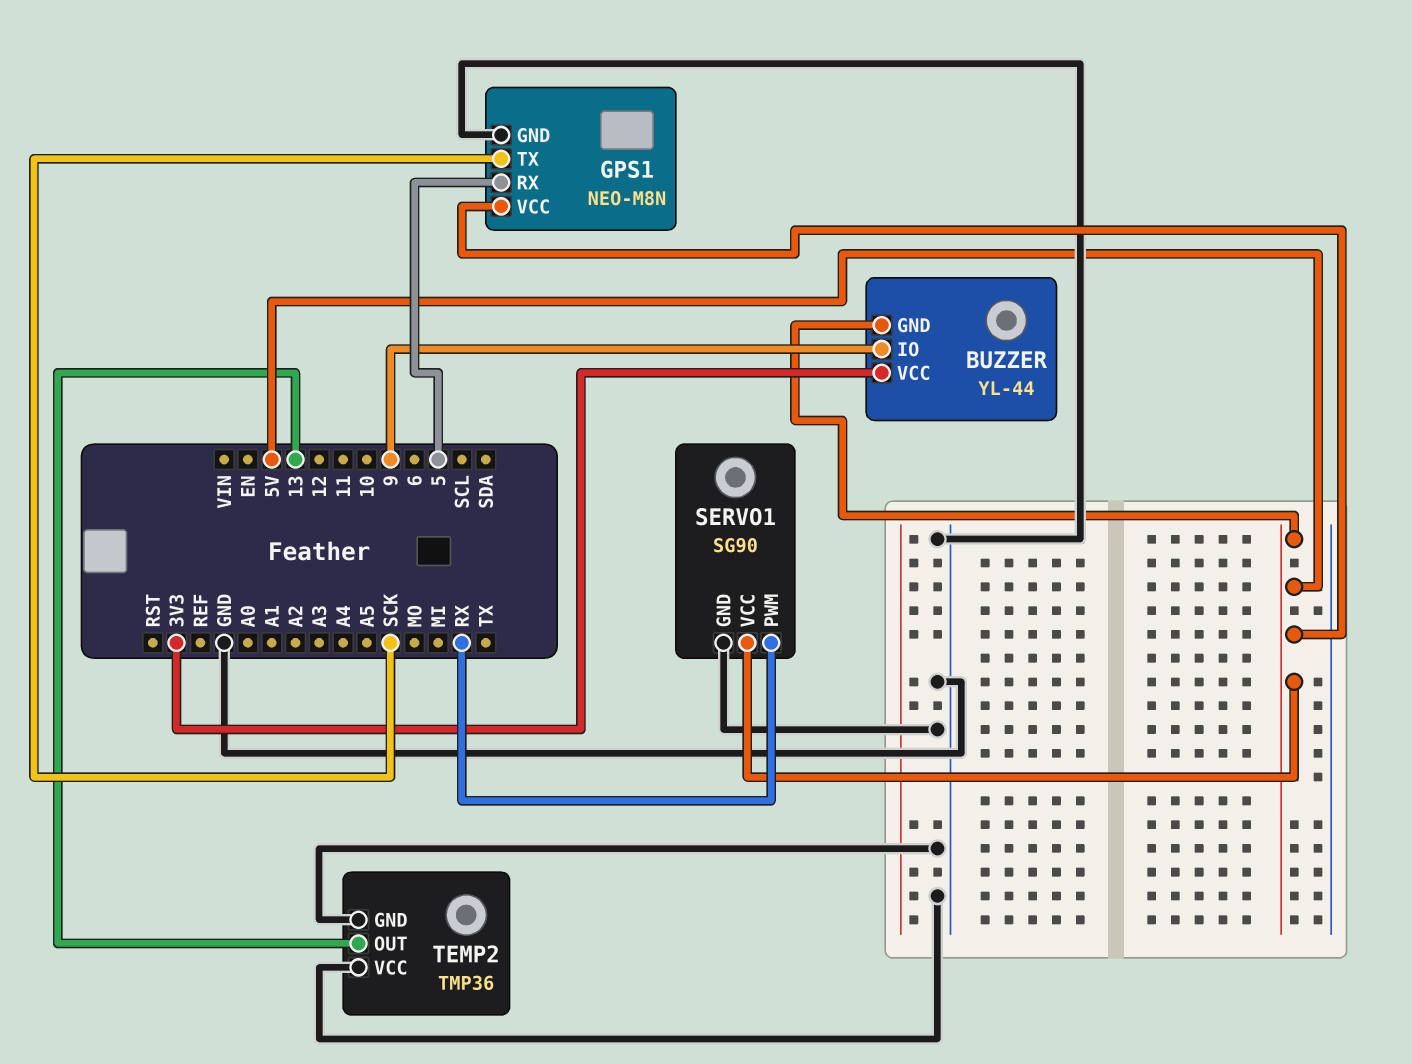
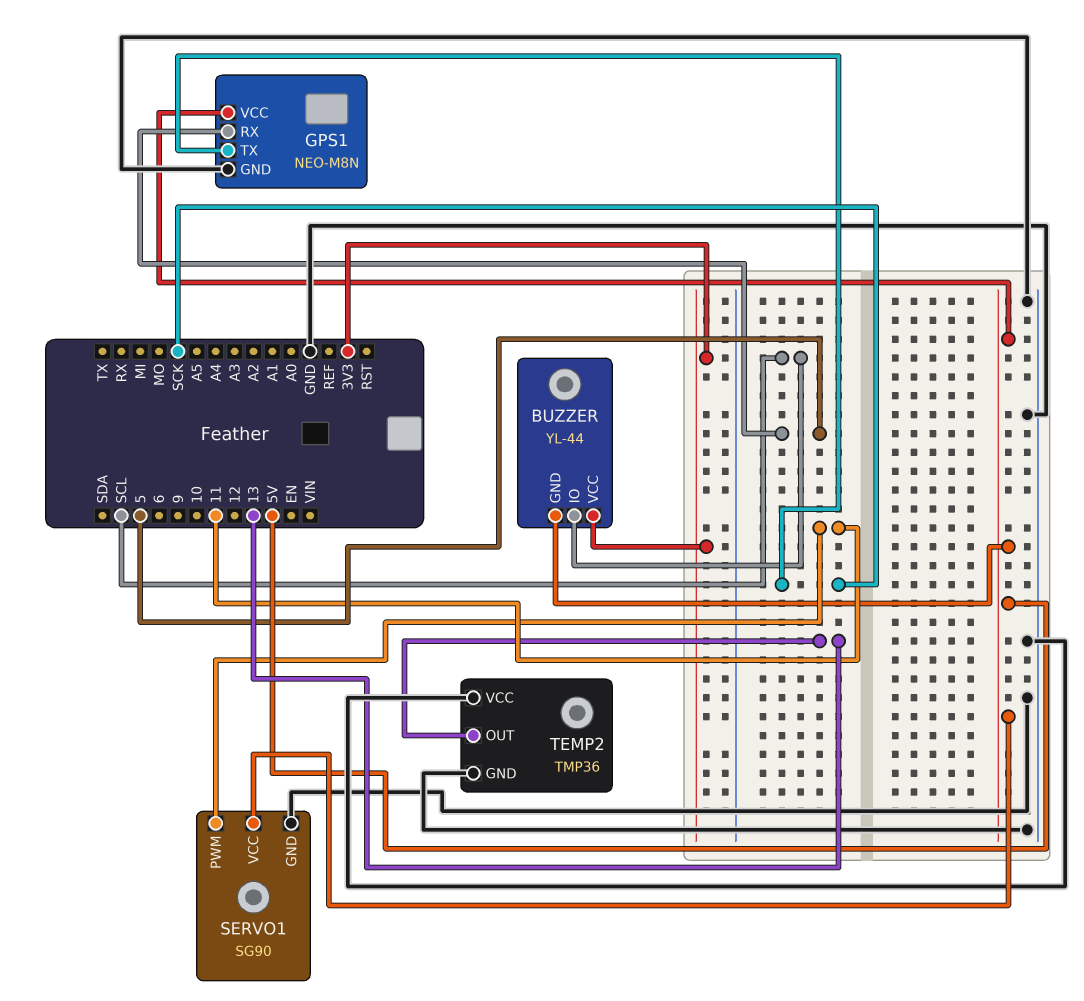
BUZZER pin IO: 9 -> SCL
SERVO1 pin PWM: RX -> 11

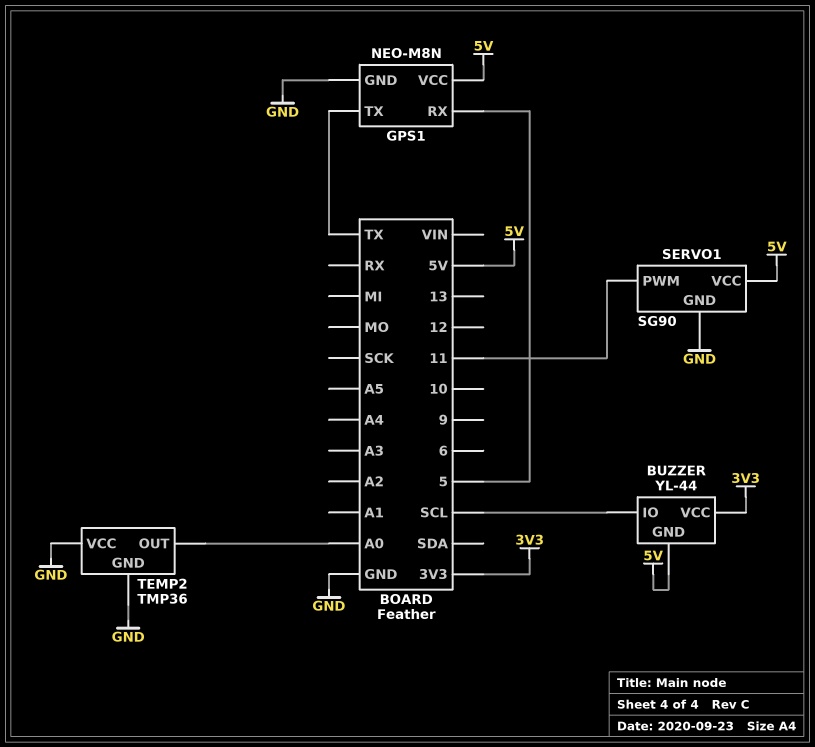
GPS1 pin TX: SCK -> TX
TEMP2 pin OUT: 13 -> A0

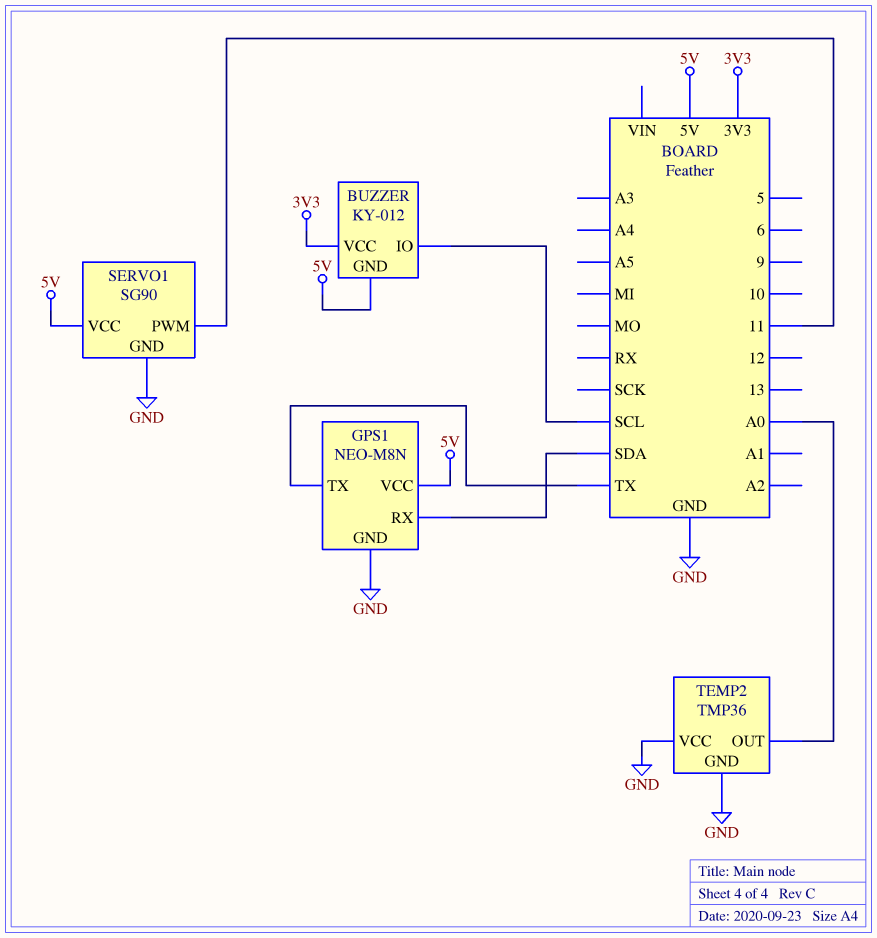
BUZZER: YL-44 -> KY-012
GPS1 pin RX: 5 -> SDA

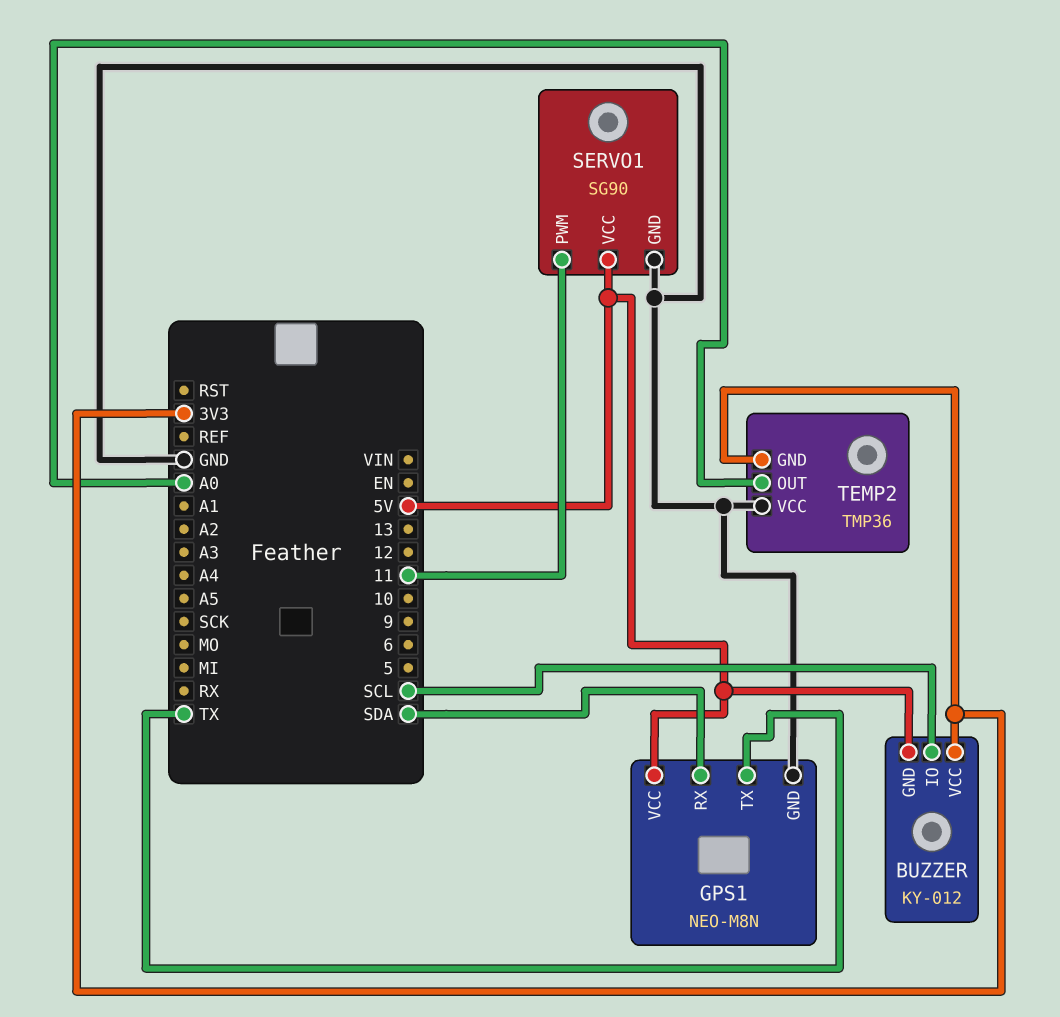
TEMP2 pin GND: GND -> 3V3

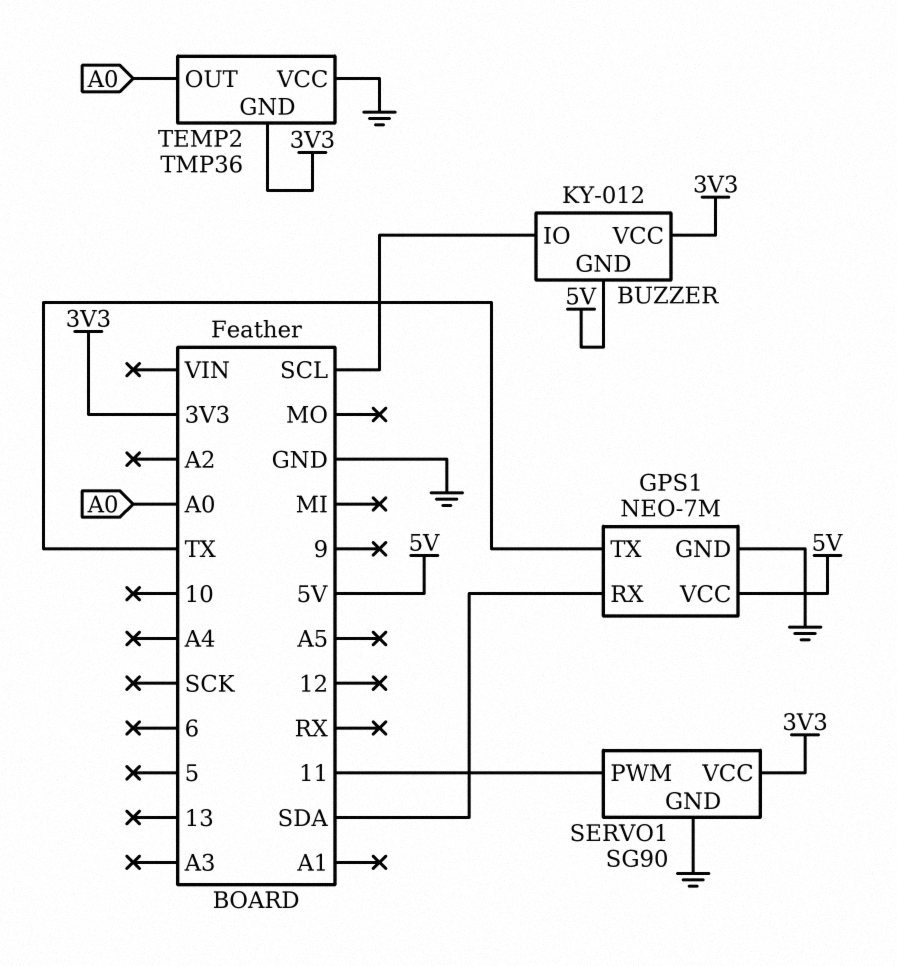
GPS1: NEO-M8N -> NEO-7M
SERVO1 pin VCC: 5V -> 3V3

